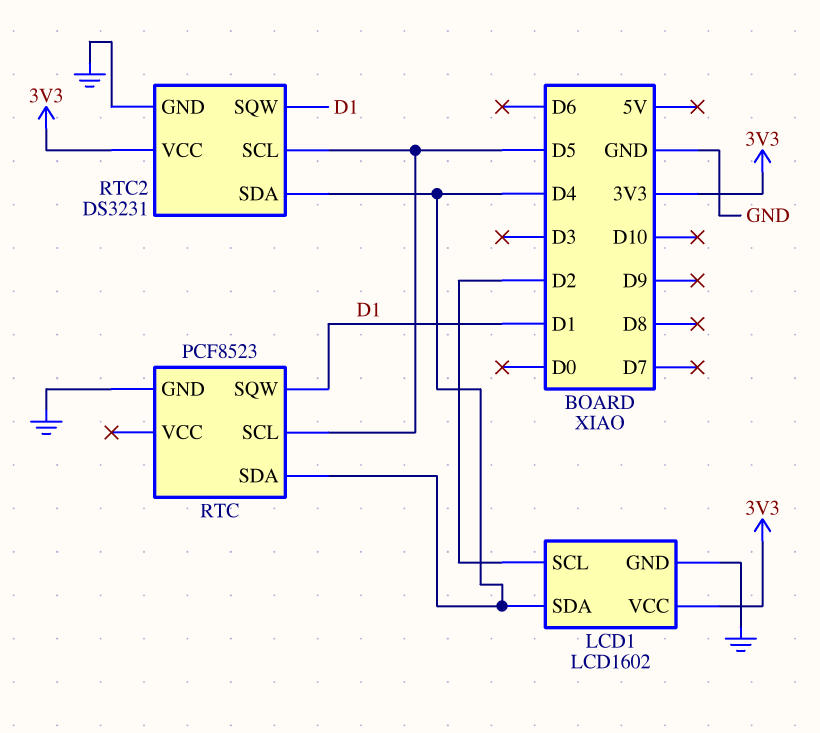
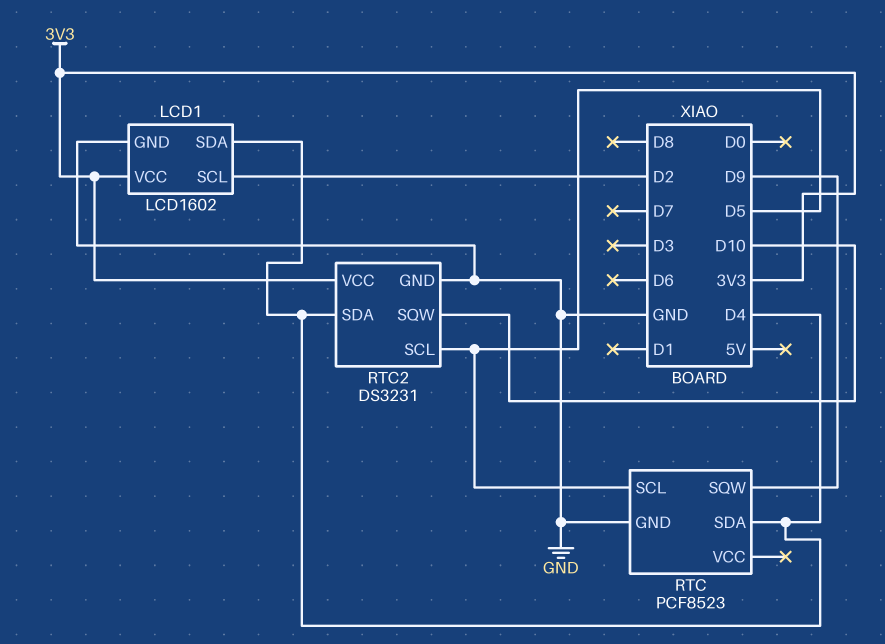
RTC pin SQW: D1 -> D9
RTC2 pin SQW: D1 -> D10

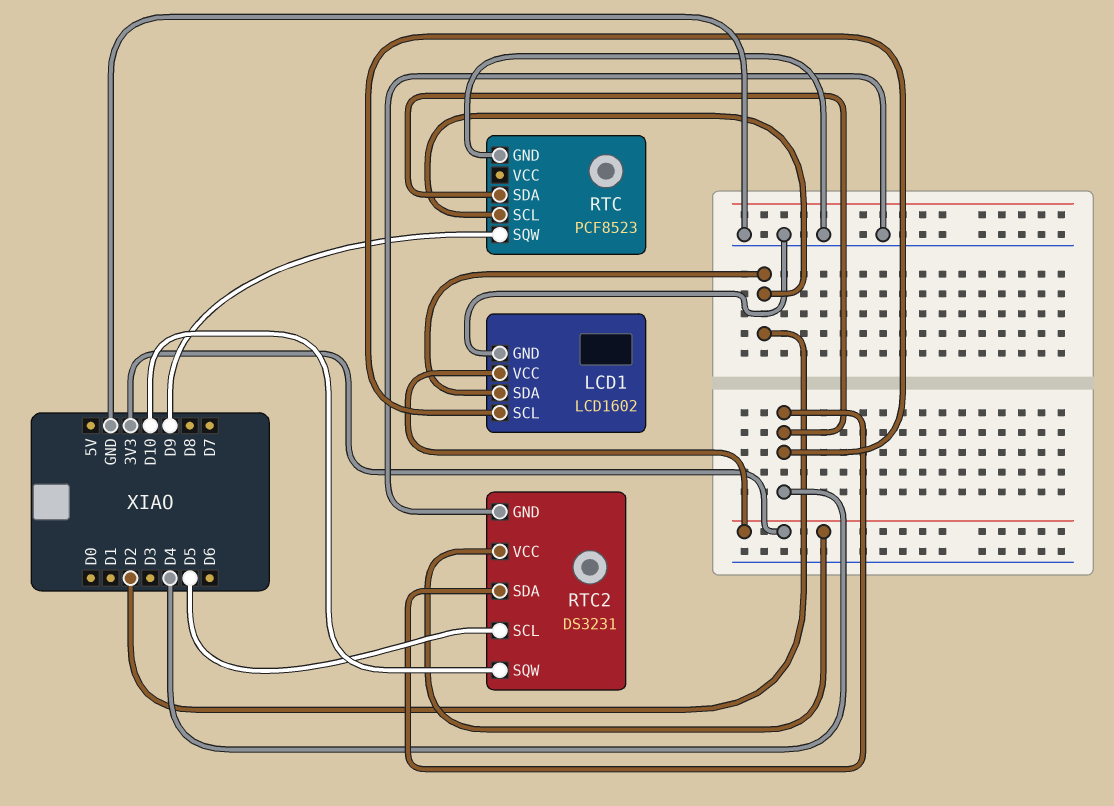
LCD1 pin SCL: D2 -> D4
LCD1 pin SDA: D4 -> D2
RTC pin SCL: D5 -> D2

